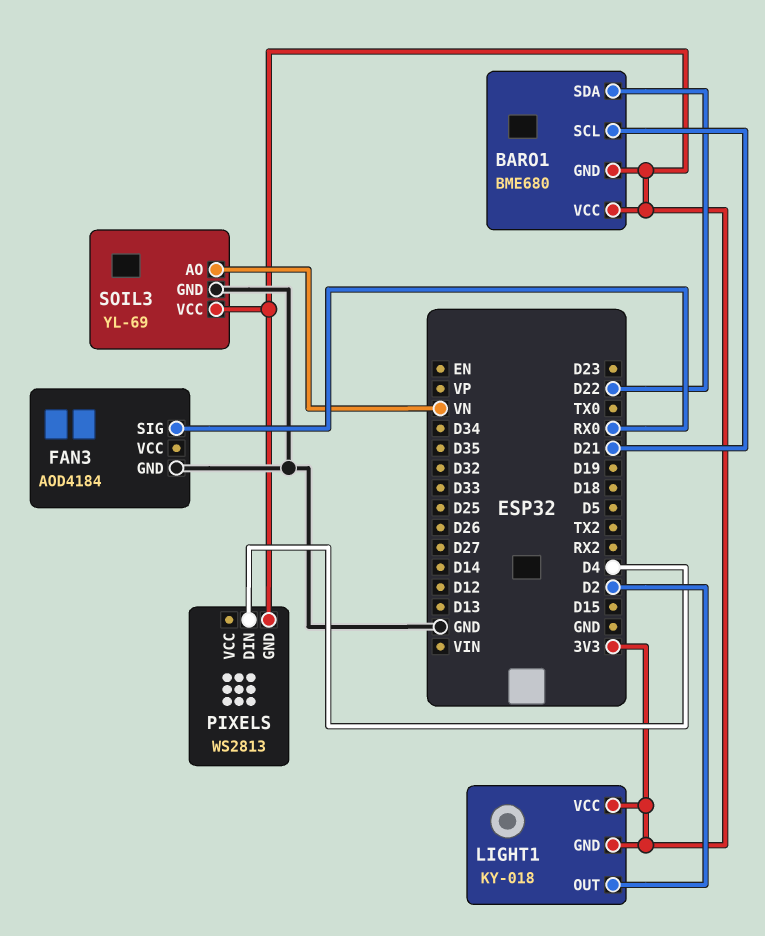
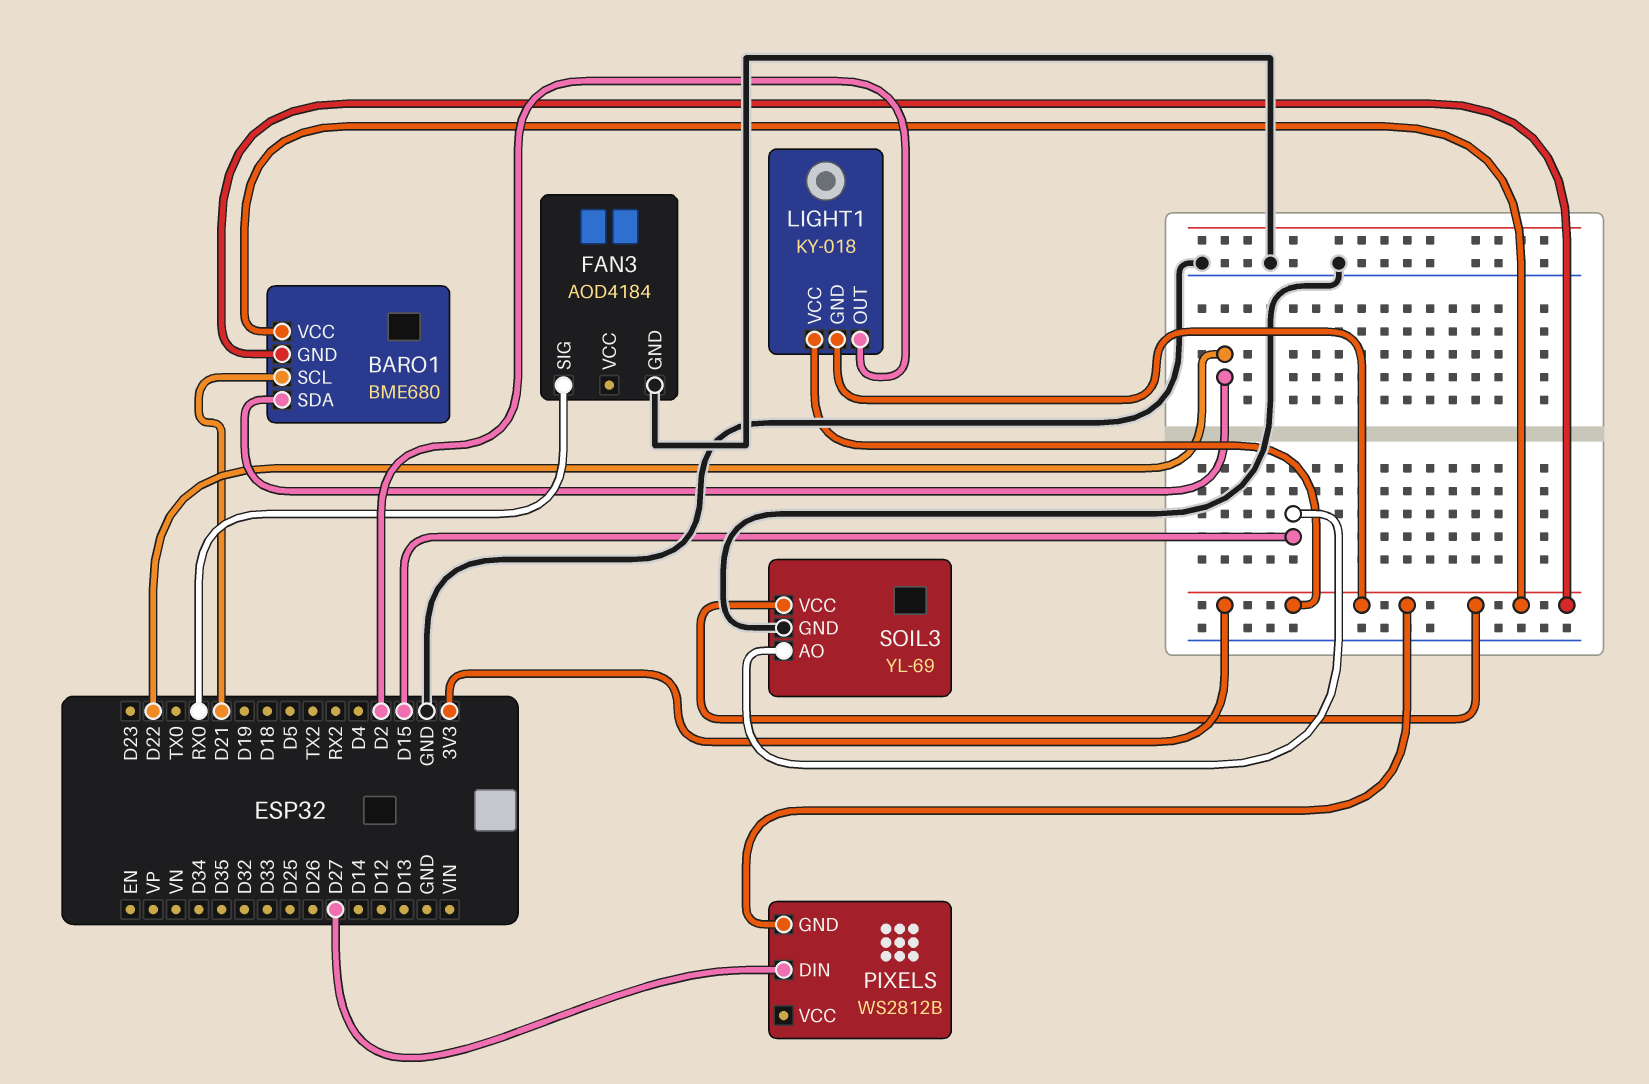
PIXELS: WS2813 -> WS2812B
PIXELS pin DIN: D4 -> D27
SOIL3 pin AO: VN -> D15

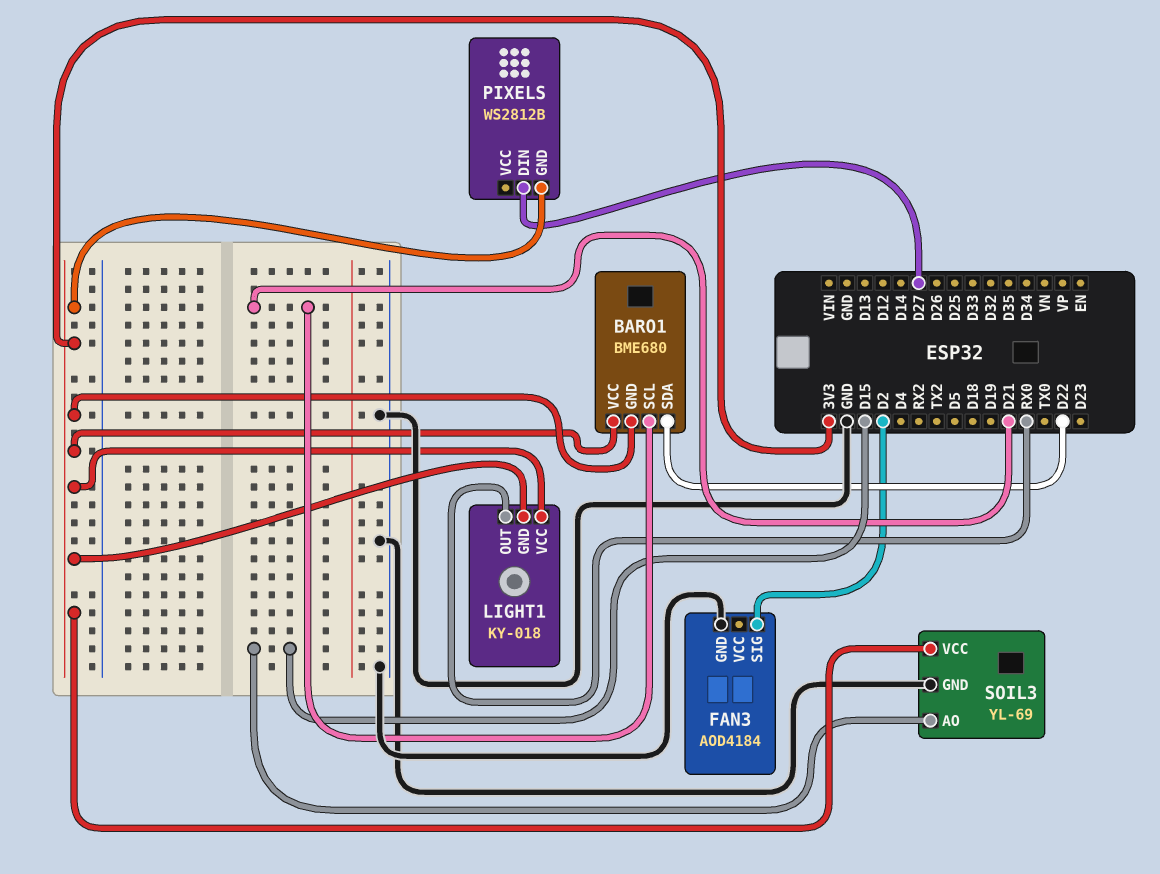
FAN3 pin SIG: RX0 -> D2
LIGHT1 pin OUT: D2 -> RX0

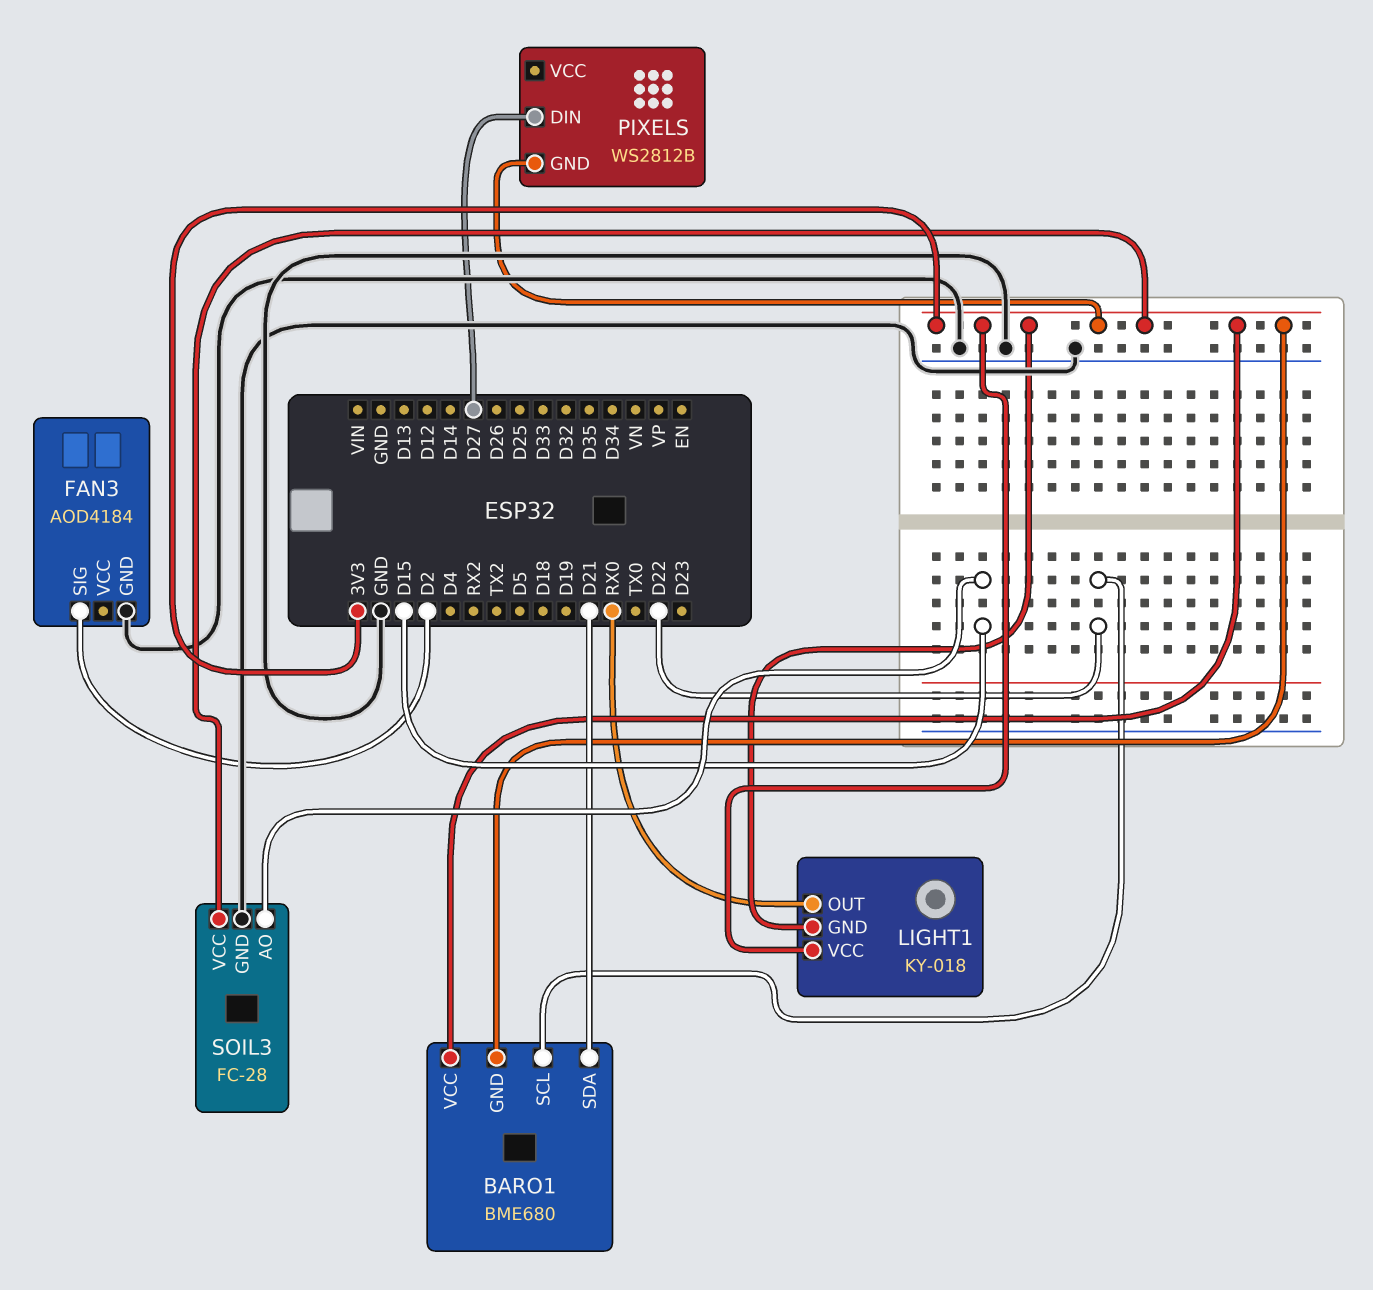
BARO1 pin SCL: D21 -> D22
BARO1 pin SDA: D22 -> D21
SOIL3: YL-69 -> FC-28

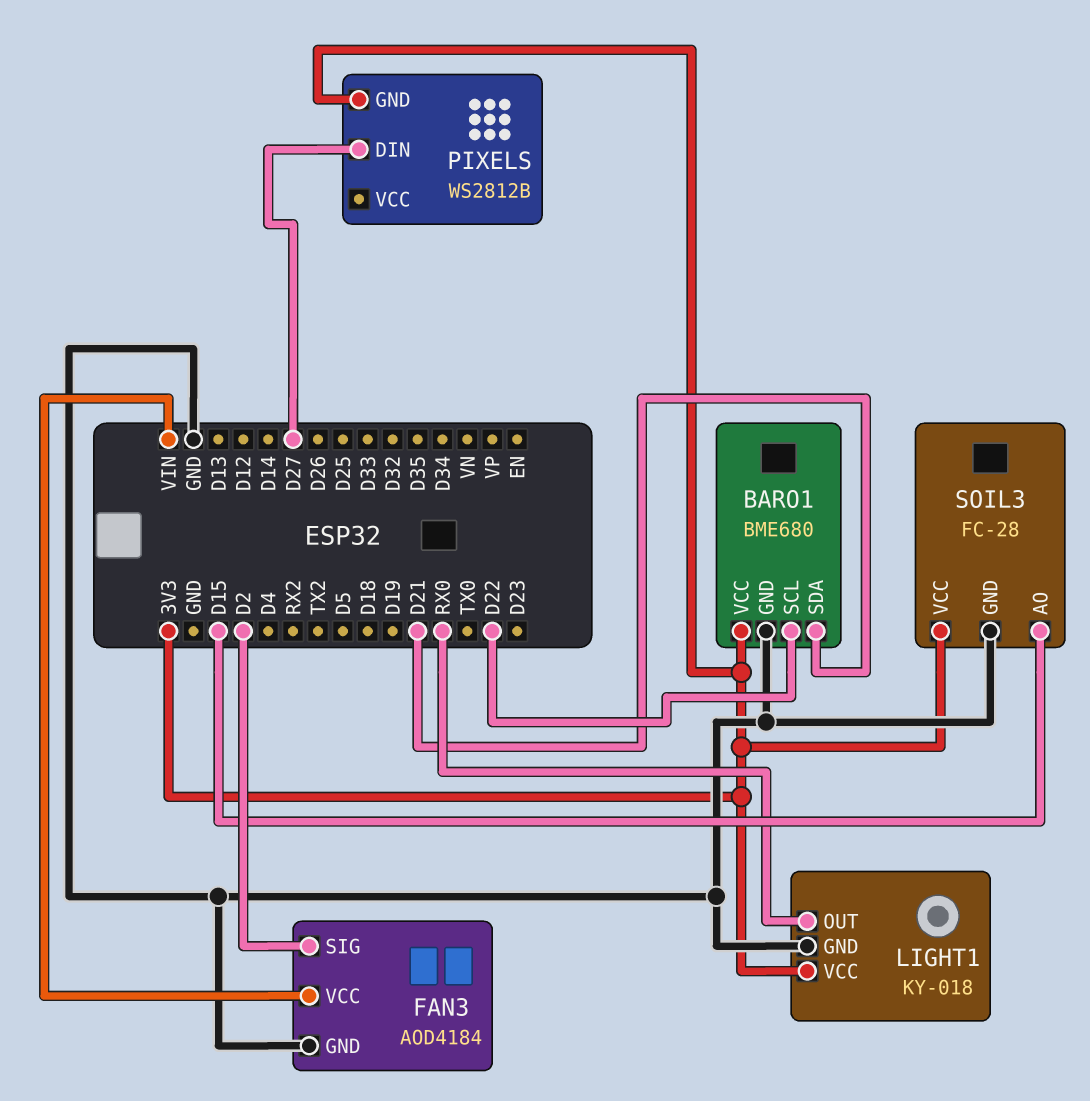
BARO1 pin GND: 3V3 -> GND
FAN3 pin VCC: none -> VIN
LIGHT1 pin GND: 3V3 -> GND

